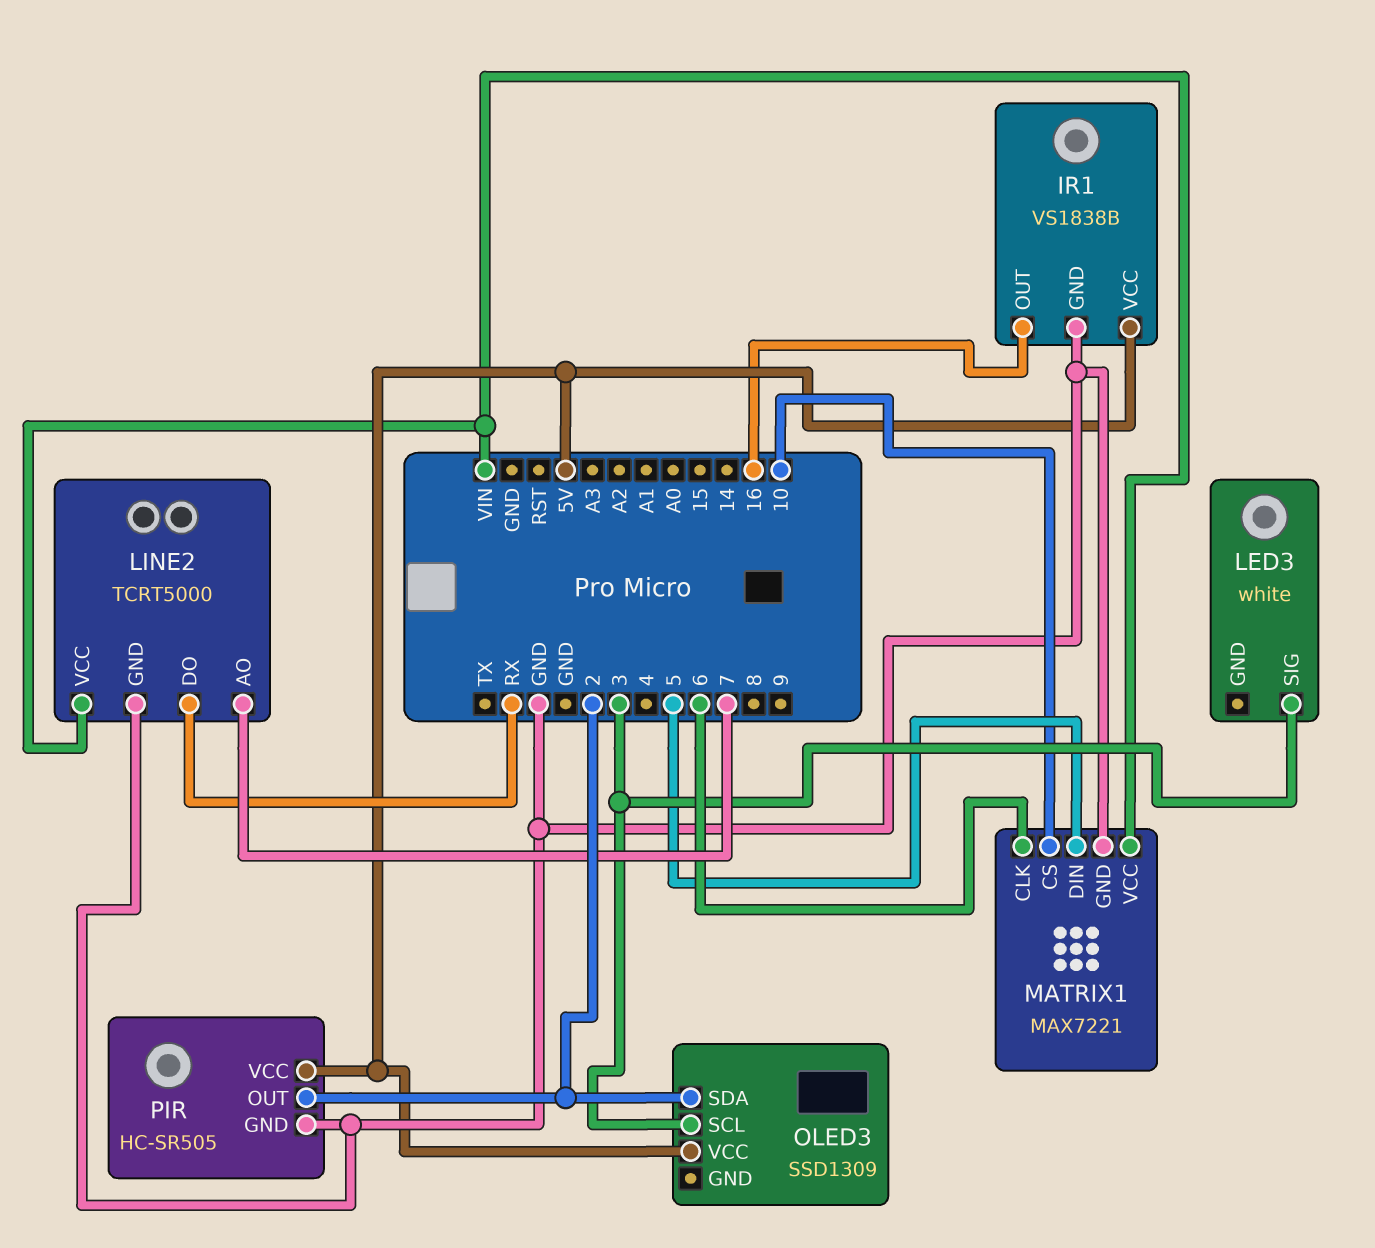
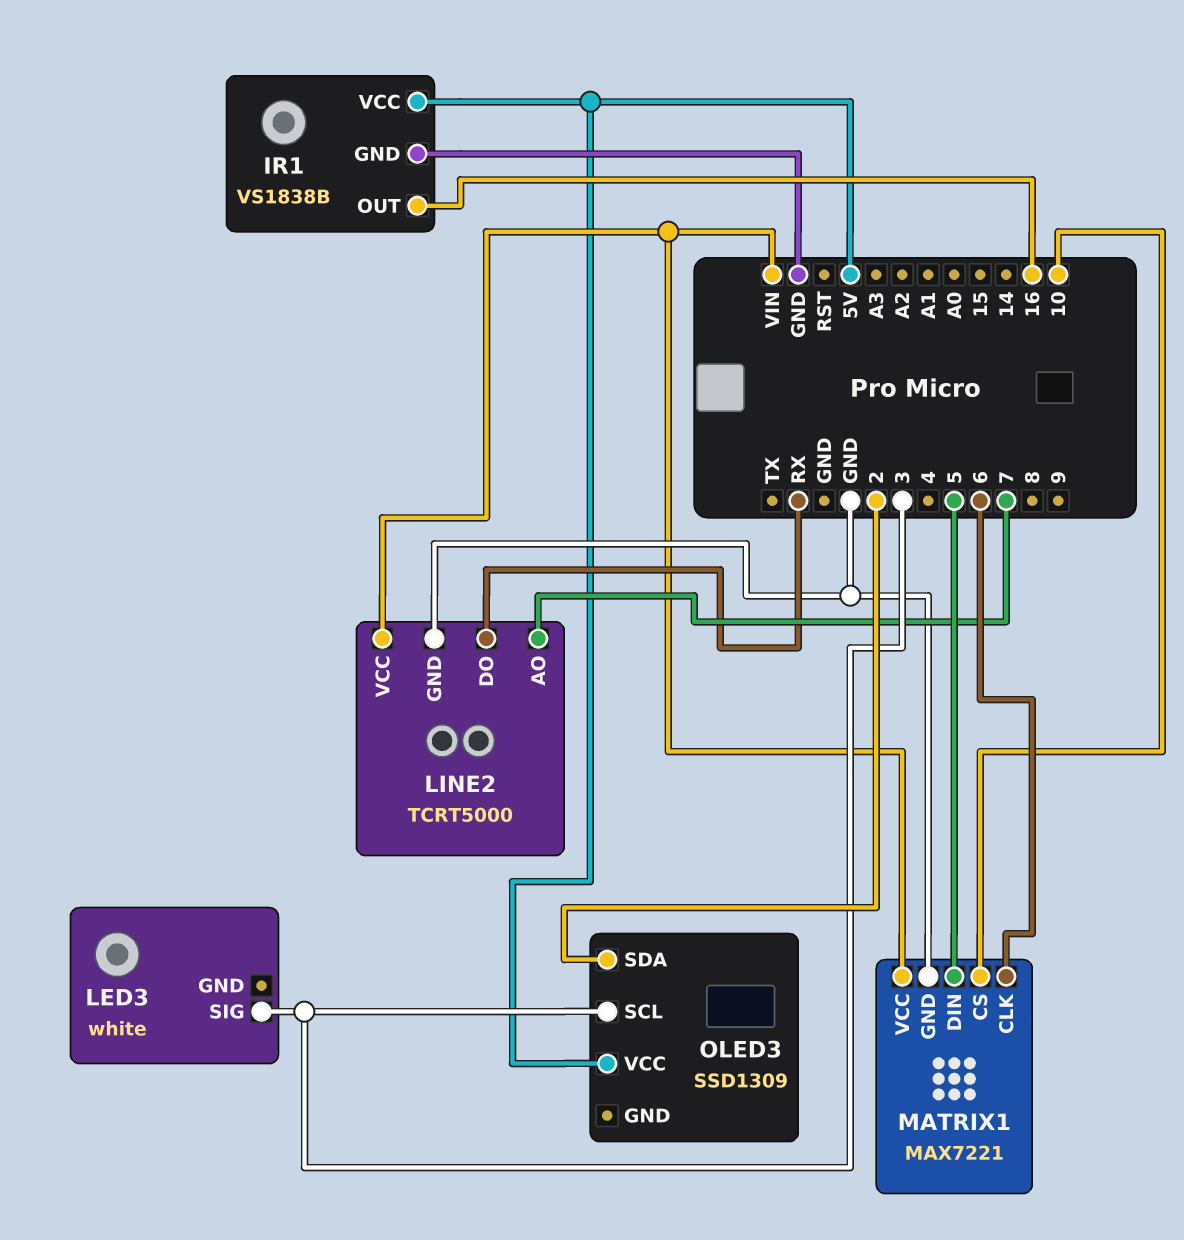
PIR: HC-SR505 -> none
PIR pin GND: GND -> none
PIR pin OUT: 2 -> none
PIR pin VCC: 5V -> none

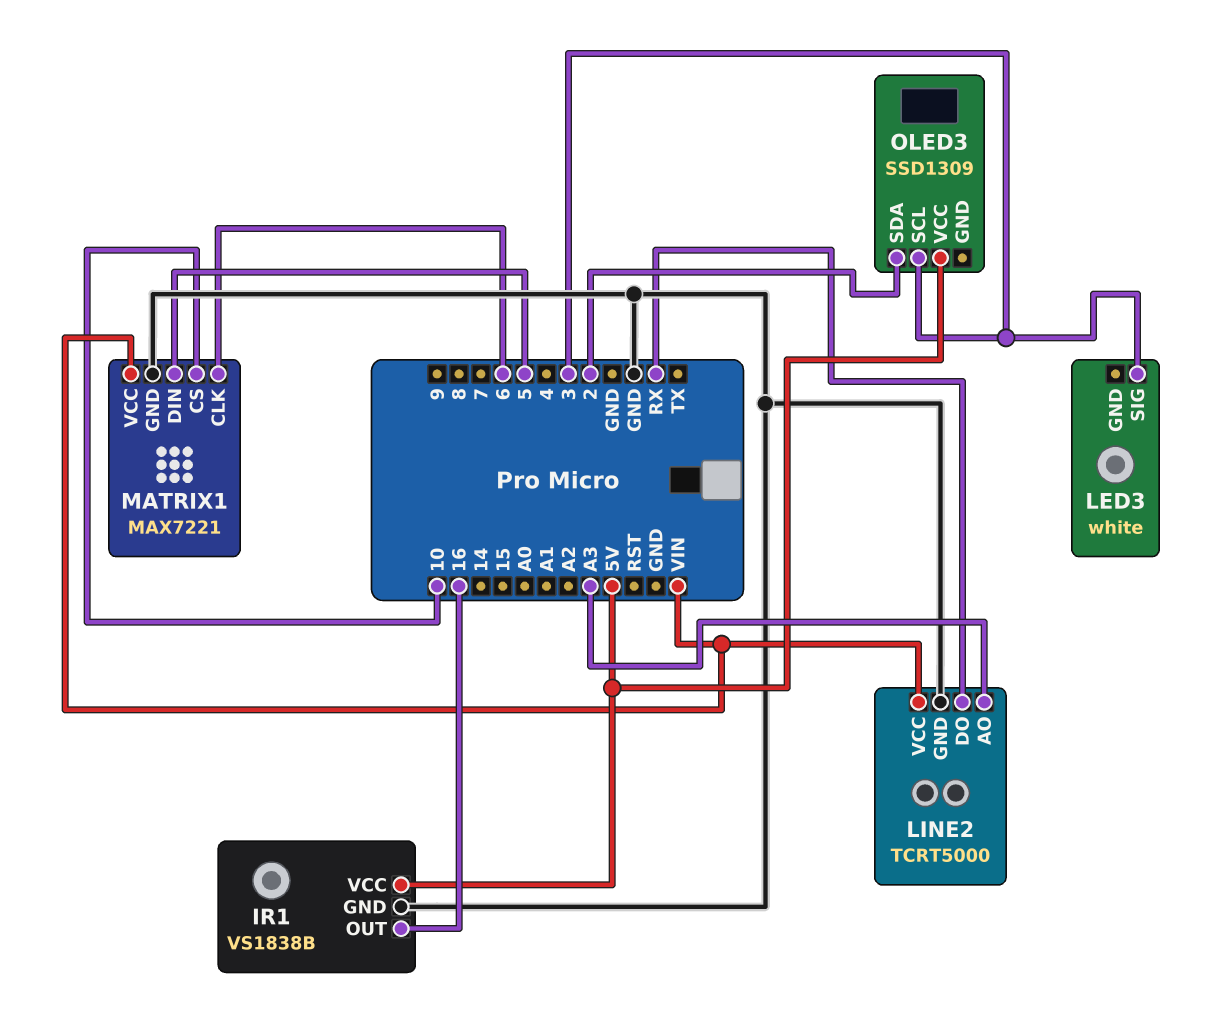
LINE2 pin AO: 7 -> A3

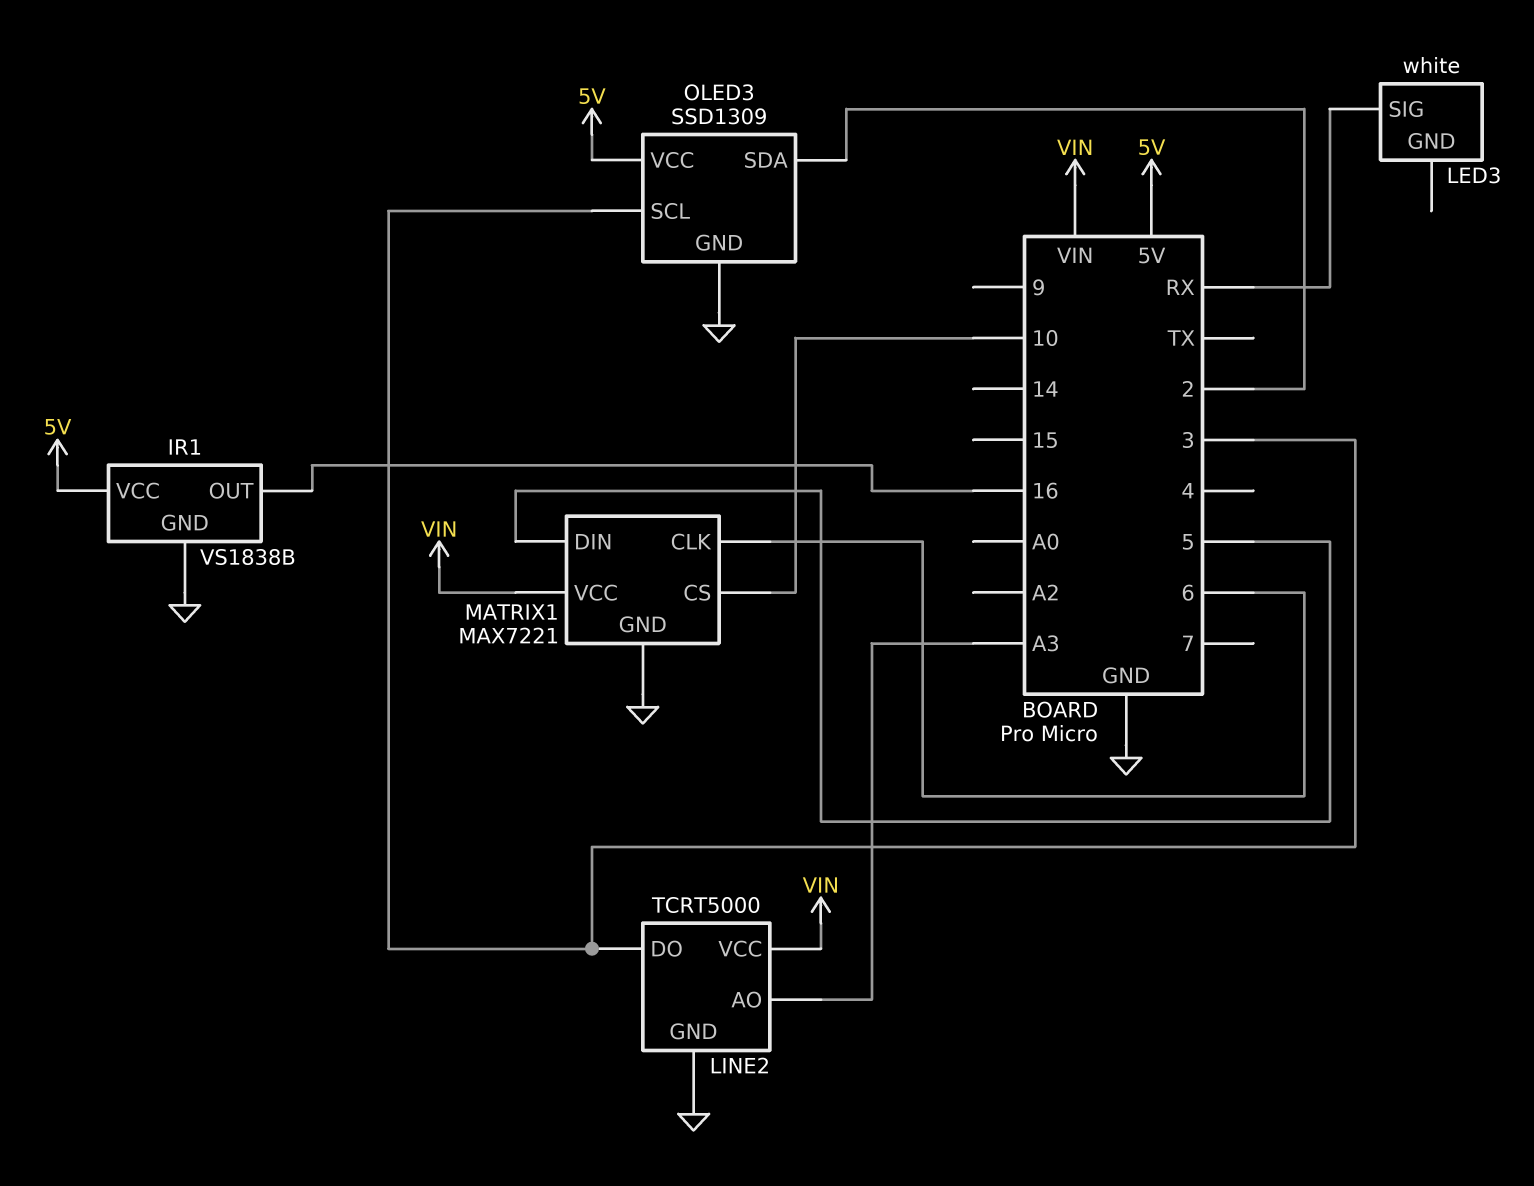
LED3 pin SIG: 3 -> RX
LINE2 pin DO: RX -> 3
OLED3 pin GND: none -> GND

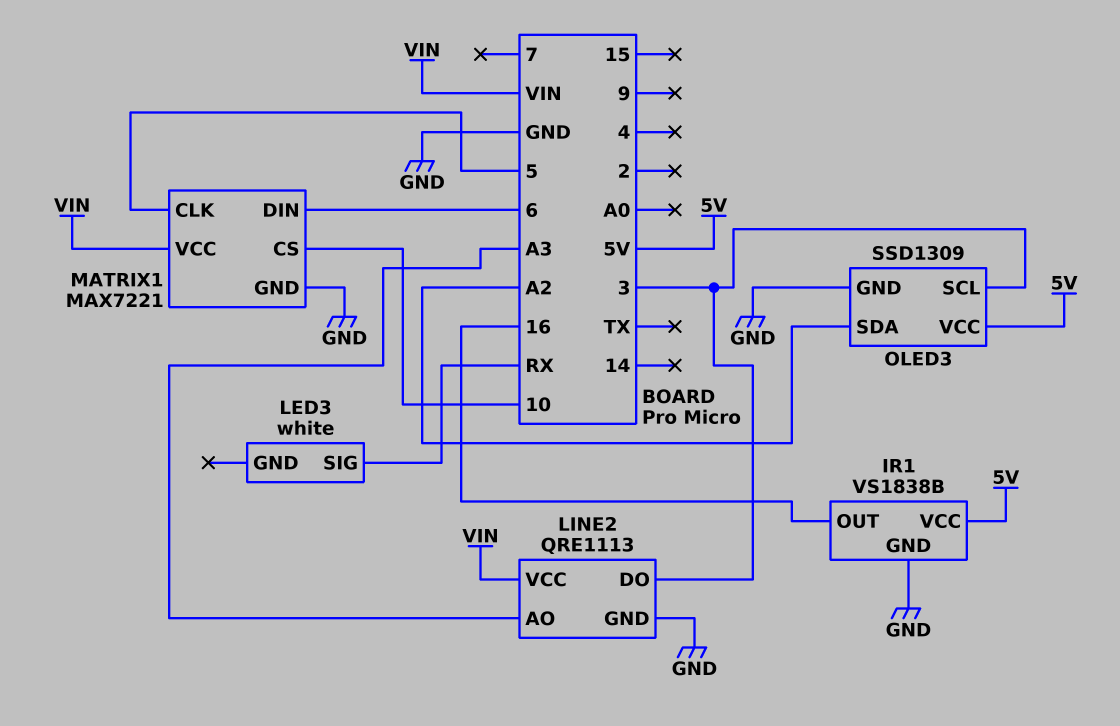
LINE2: TCRT5000 -> QRE1113
MATRIX1 pin CLK: 6 -> 5
MATRIX1 pin DIN: 5 -> 6
OLED3 pin SDA: 2 -> A2

